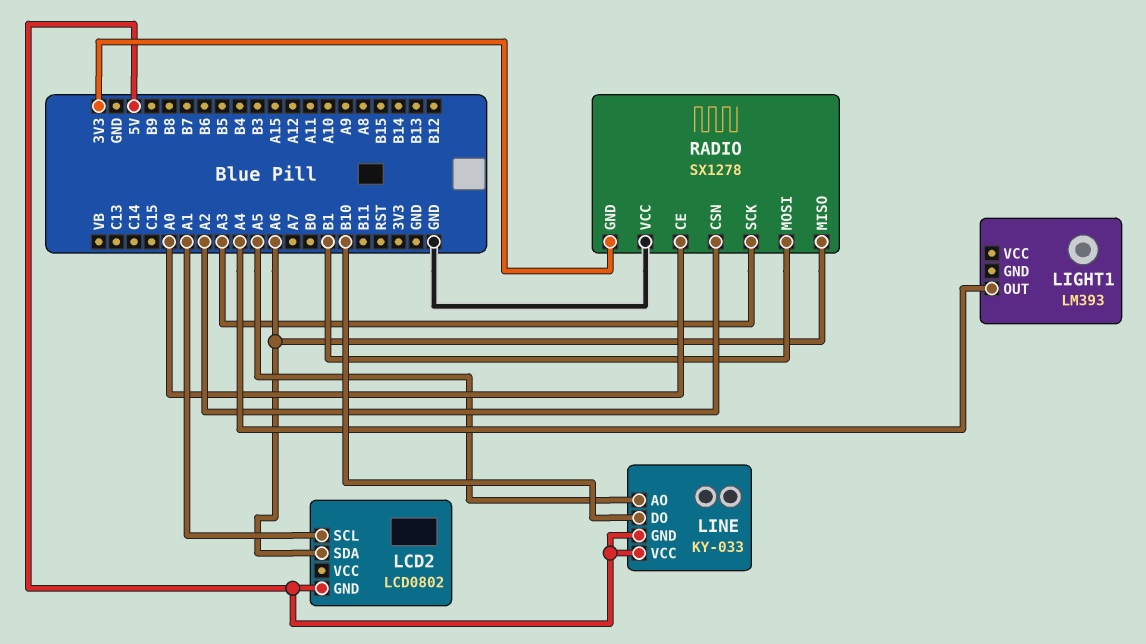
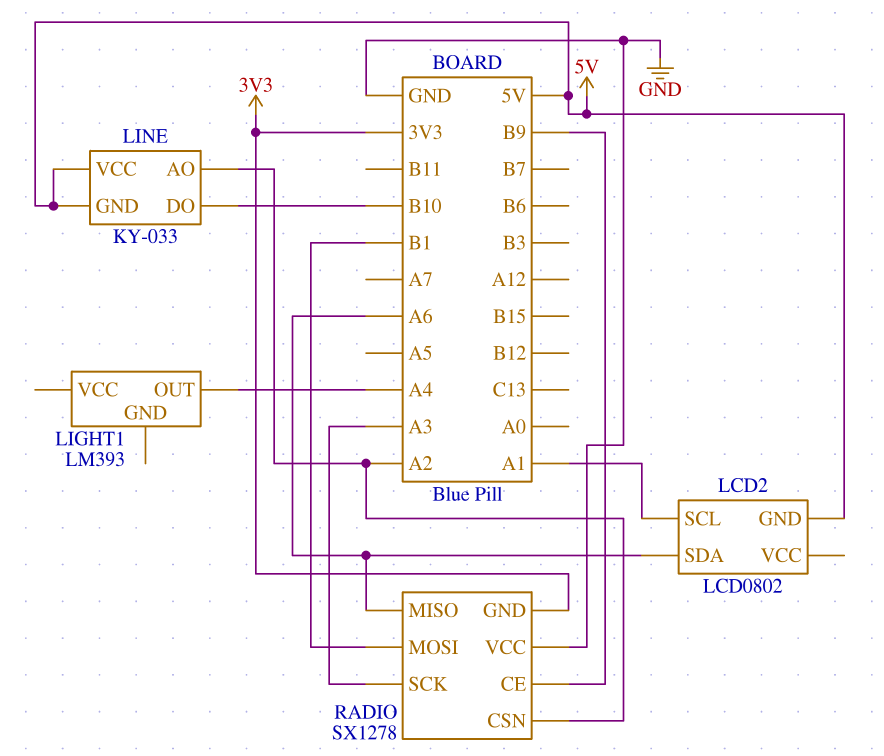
LINE pin AO: A5 -> A2
RADIO pin CE: A0 -> B9

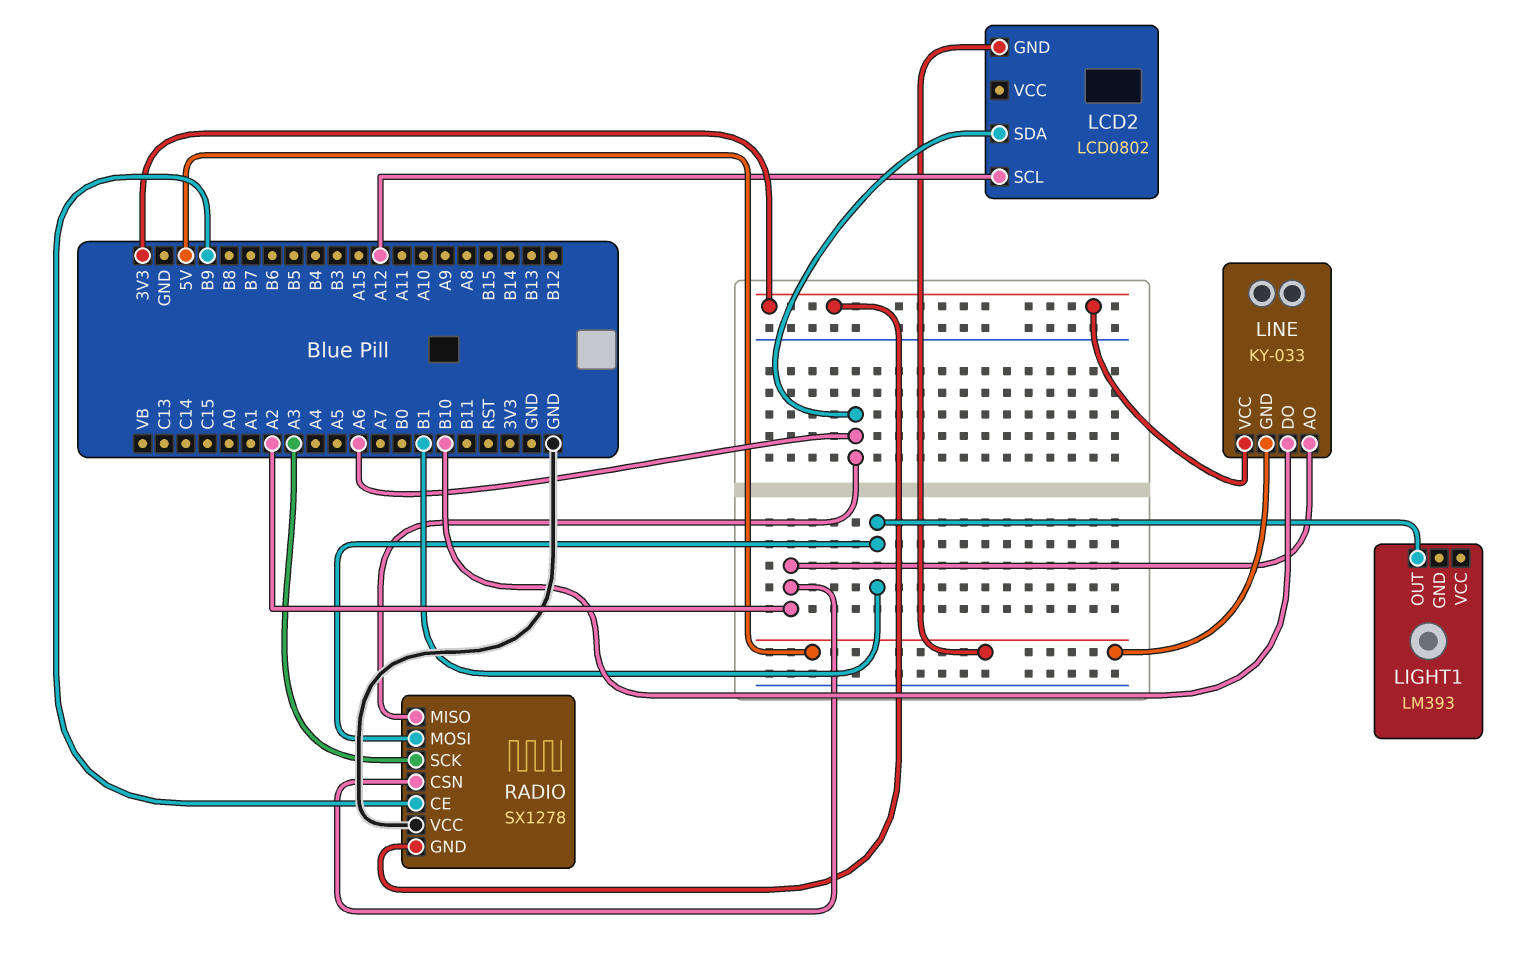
LCD2 pin SCL: A1 -> A12
LIGHT1 pin OUT: A4 -> B1
LINE pin VCC: 5V -> 3V3

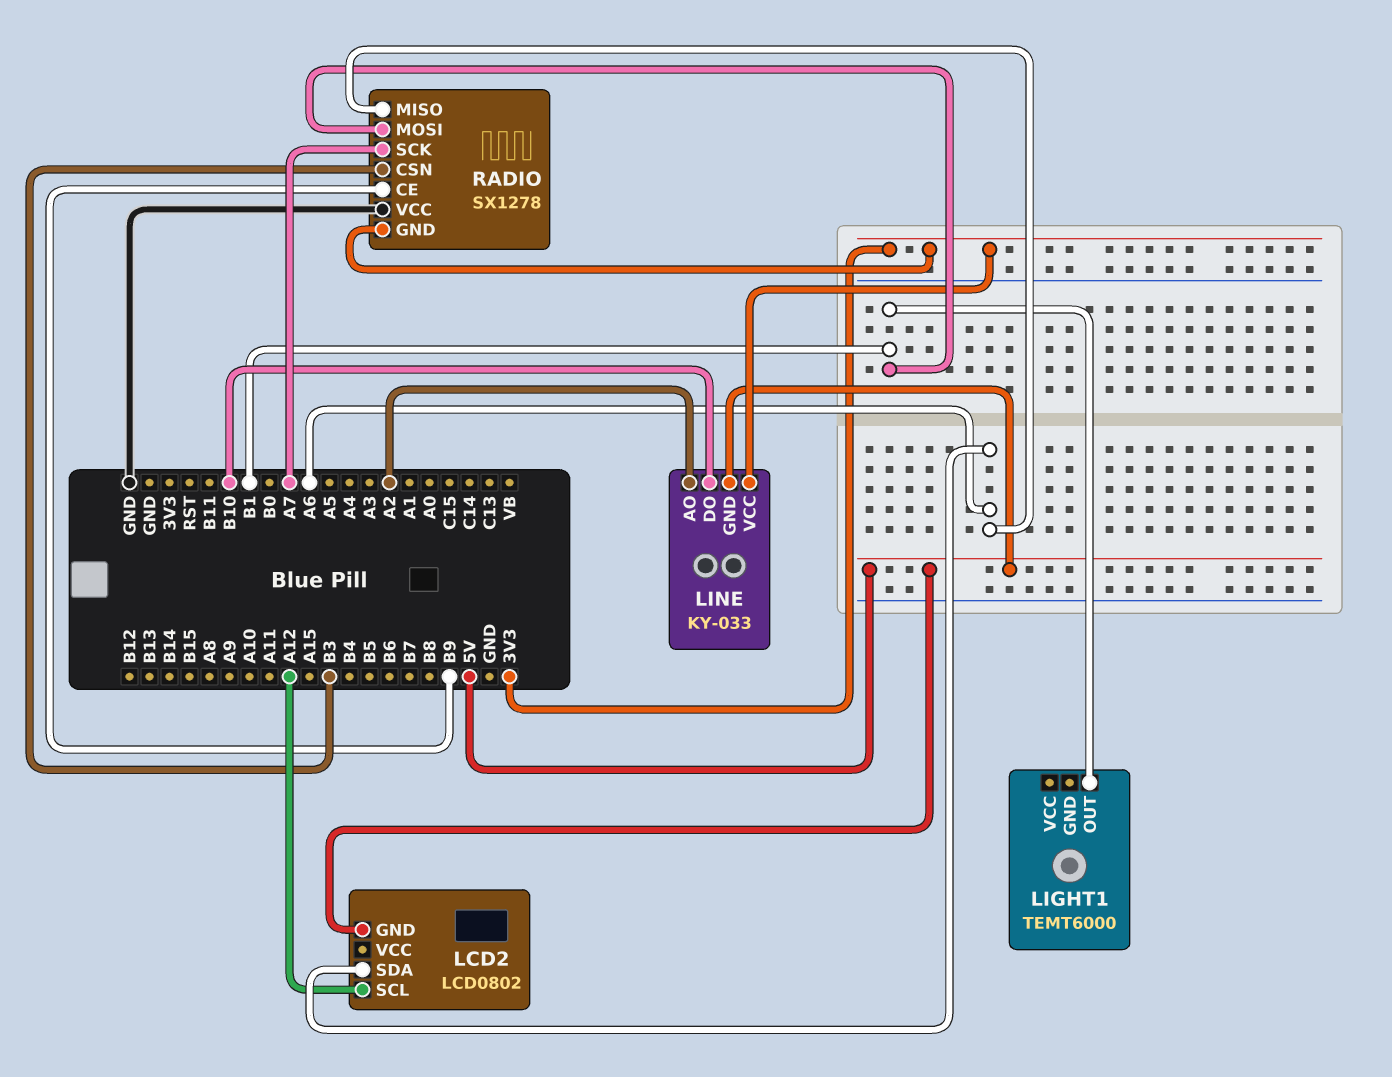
LIGHT1: LM393 -> TEMT6000
RADIO pin CSN: A2 -> B3
RADIO pin SCK: A3 -> A7

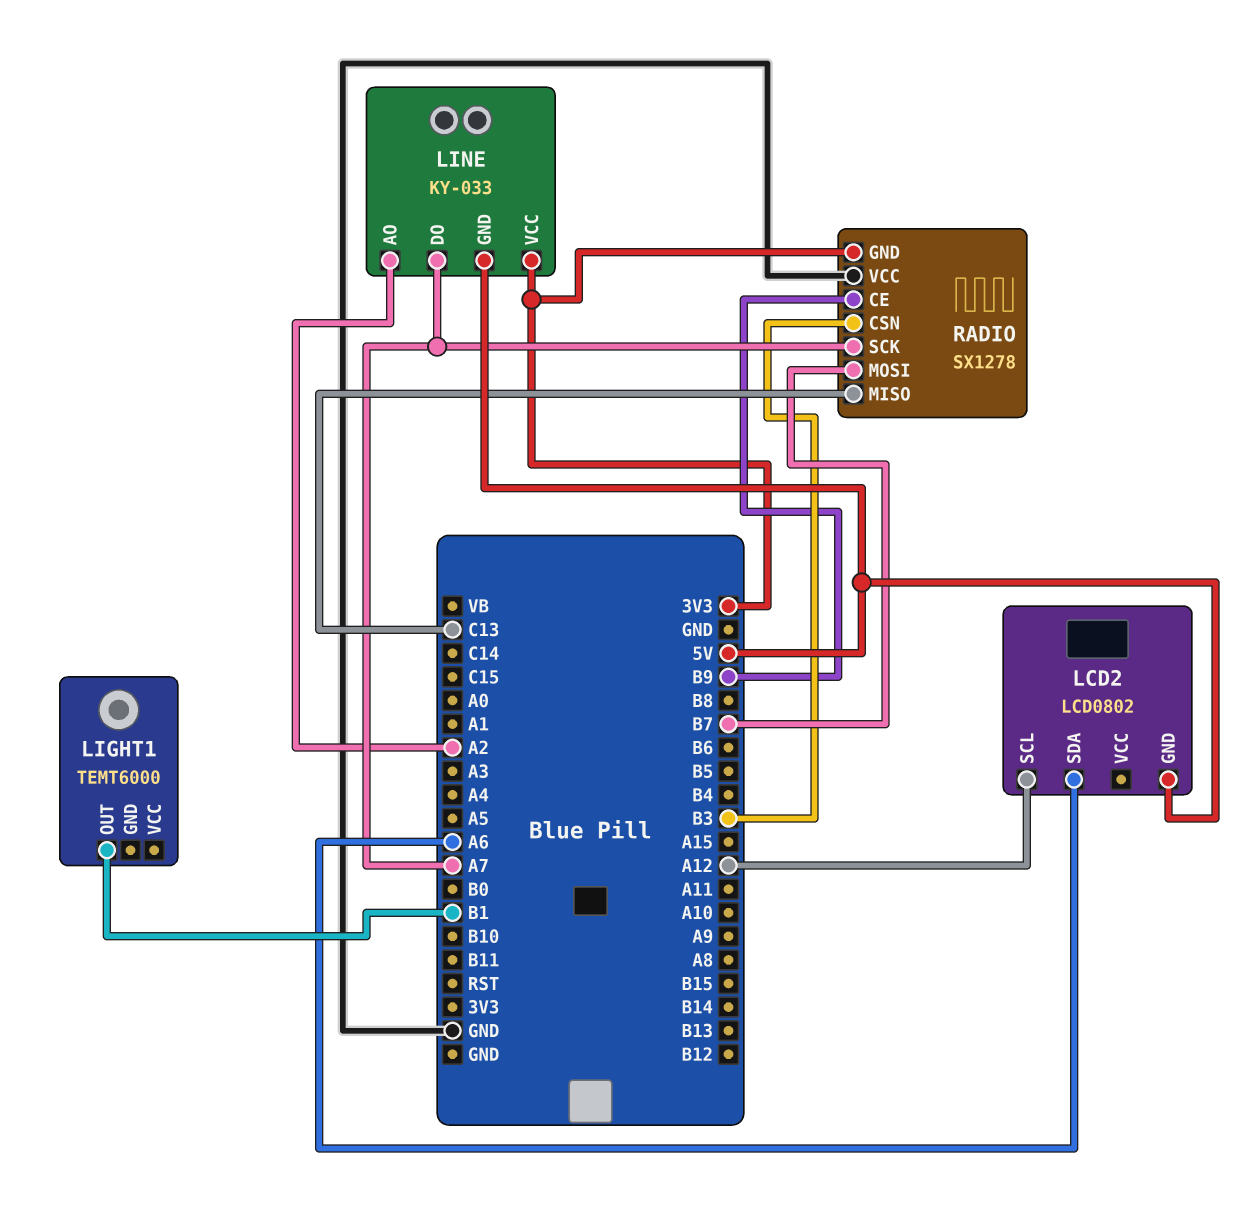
LINE pin DO: B10 -> A7
RADIO pin MISO: A6 -> C13
RADIO pin MOSI: B1 -> B7

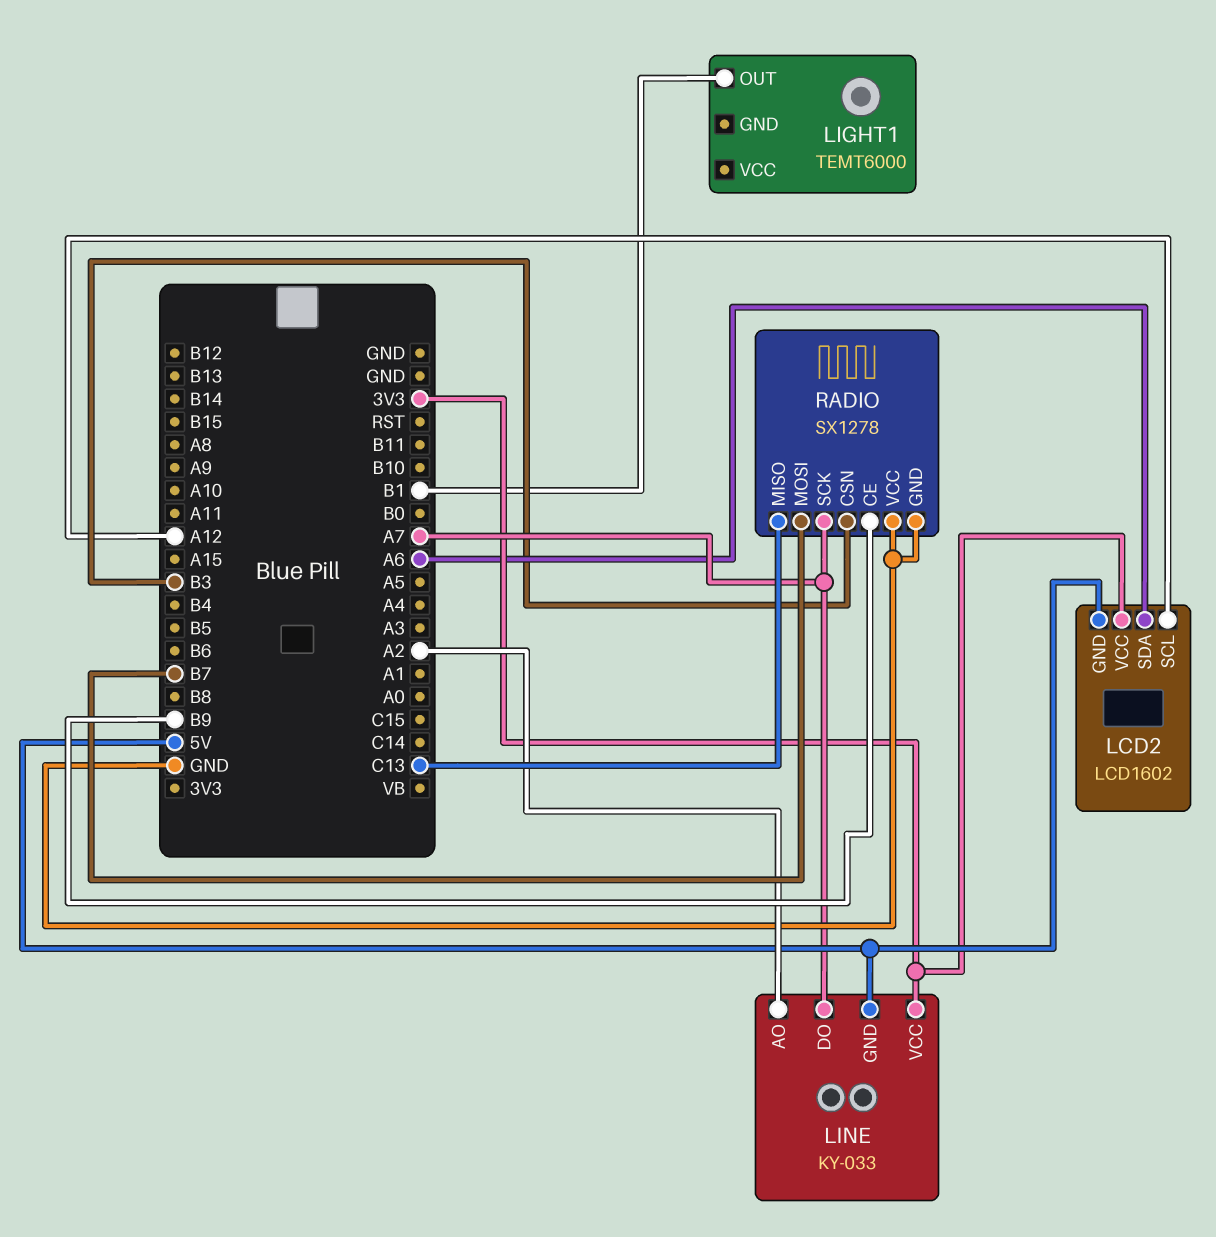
LCD2: LCD0802 -> LCD1602
LCD2 pin VCC: none -> 3V3
RADIO pin GND: 3V3 -> GND

